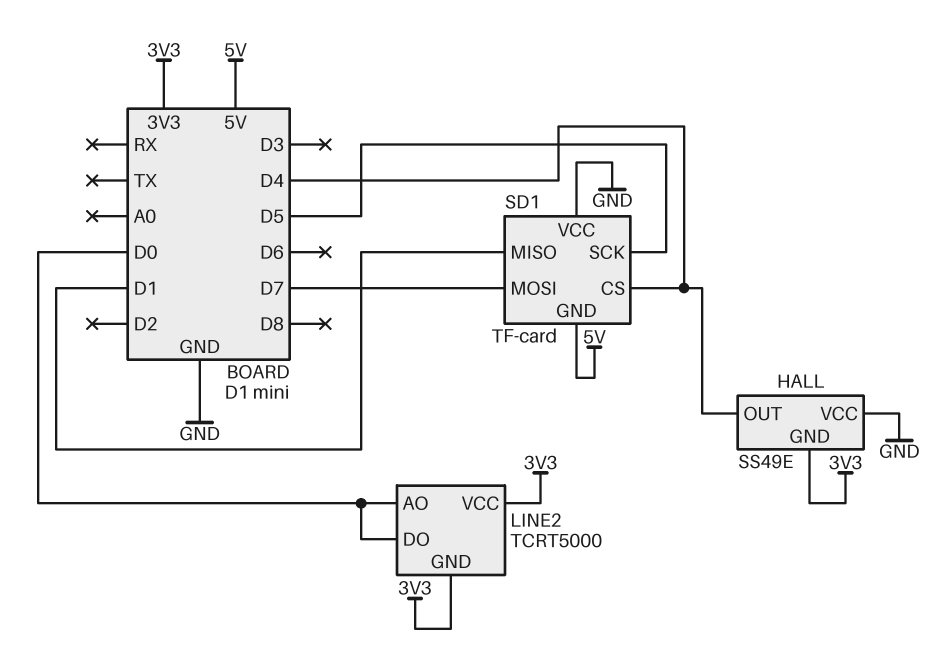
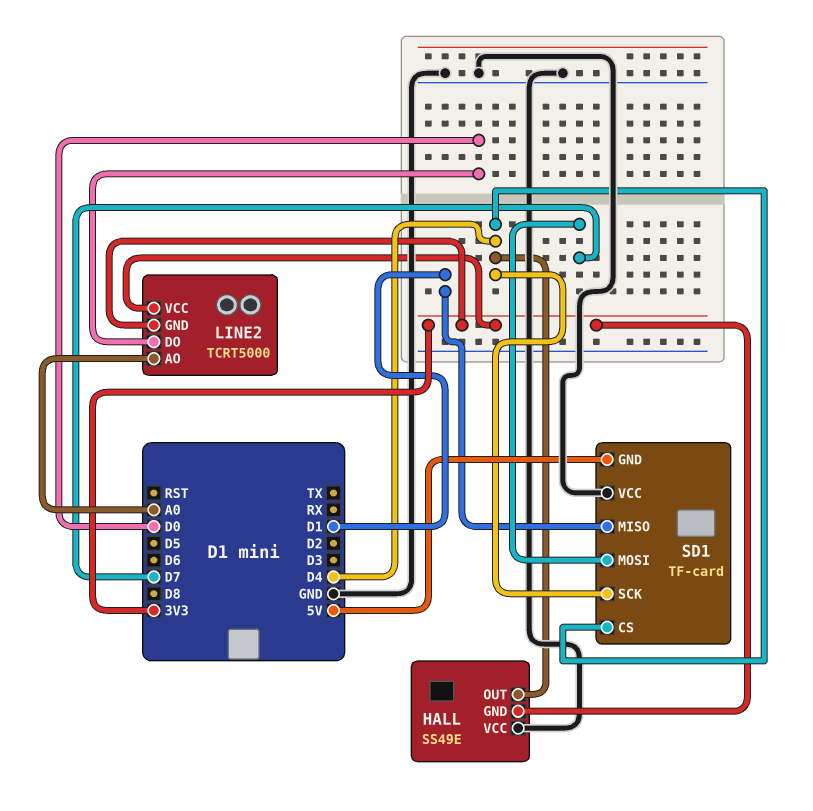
LINE2 pin AO: D0 -> A0
SD1 pin SCK: D5 -> D4

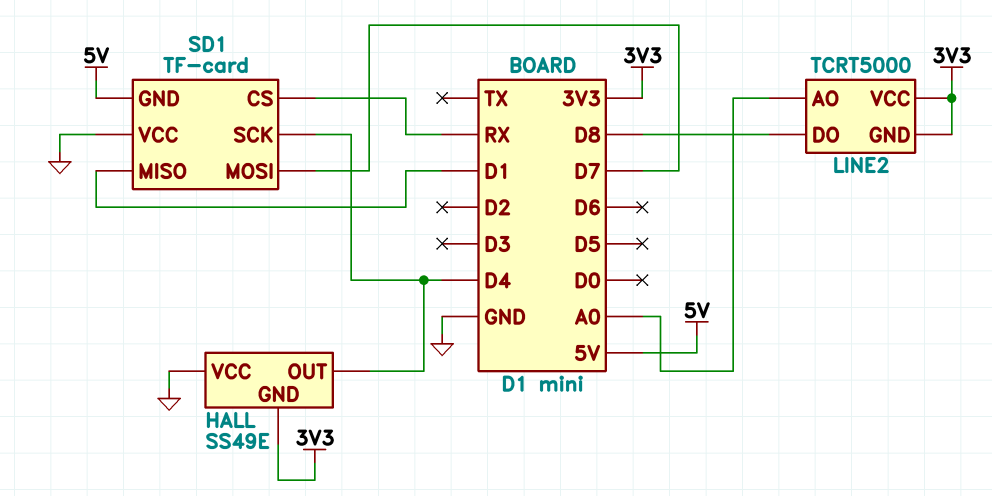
LINE2 pin DO: D0 -> D8
SD1 pin CS: D4 -> RX

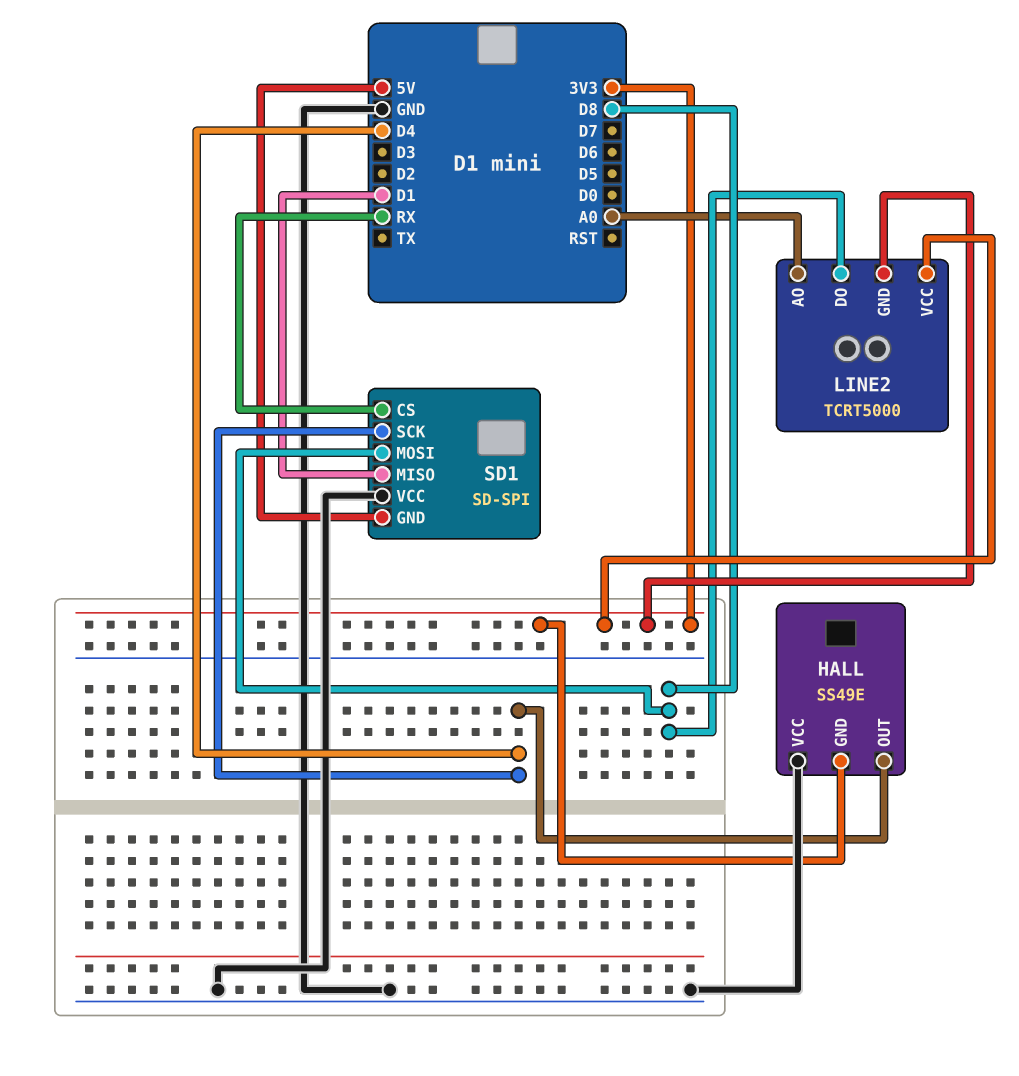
SD1: TF-card -> SD-SPI
SD1 pin MOSI: D7 -> D8

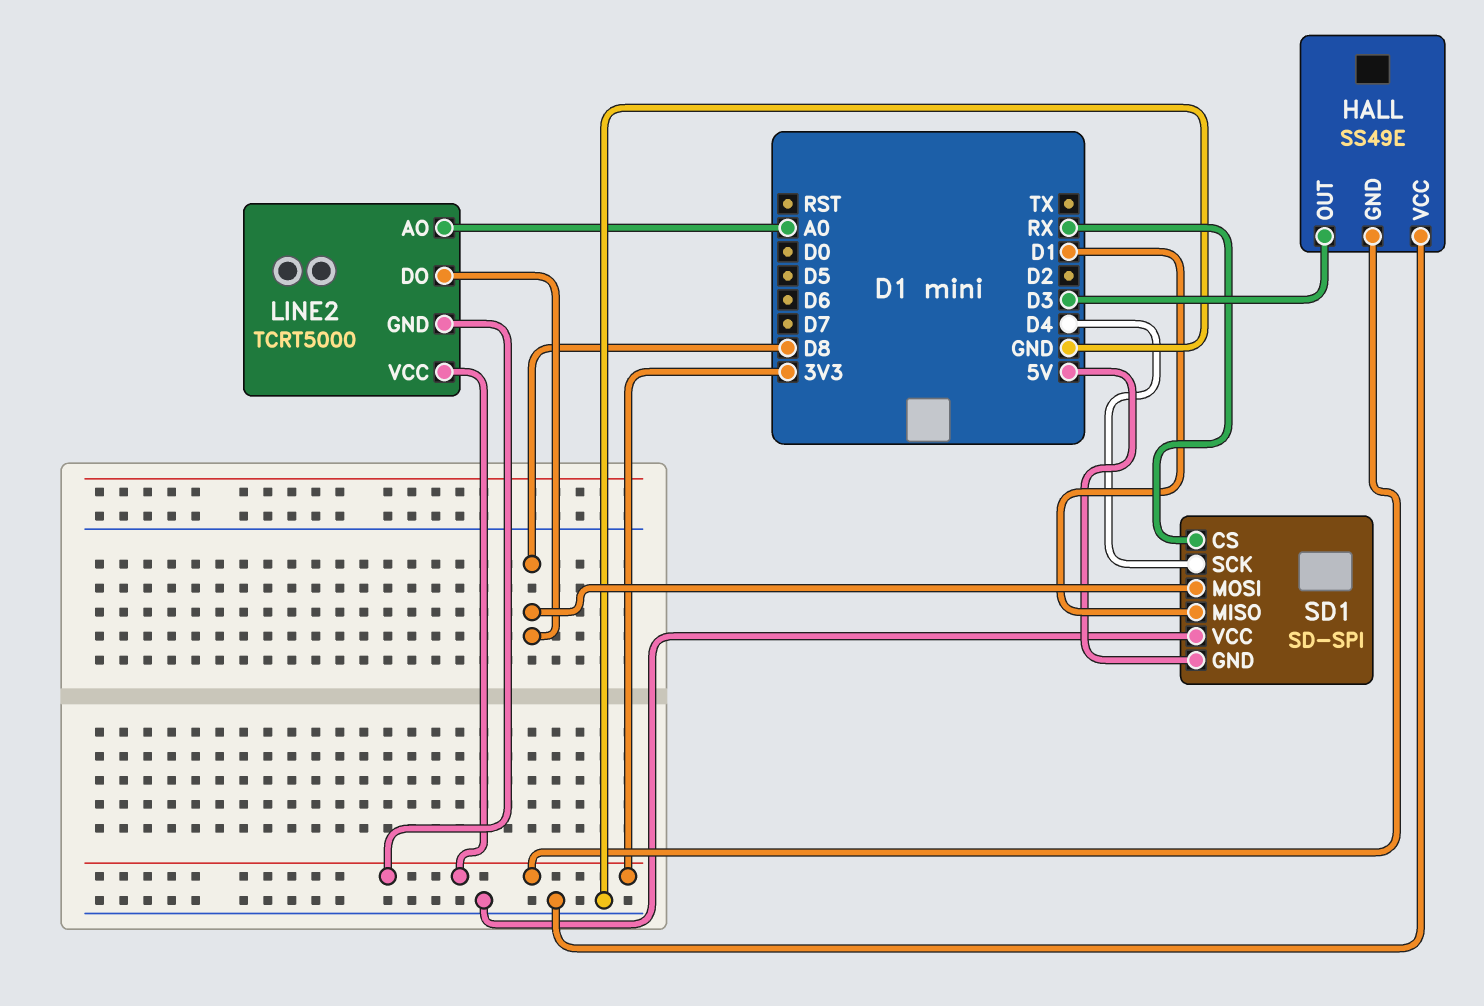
HALL pin OUT: D4 -> D3

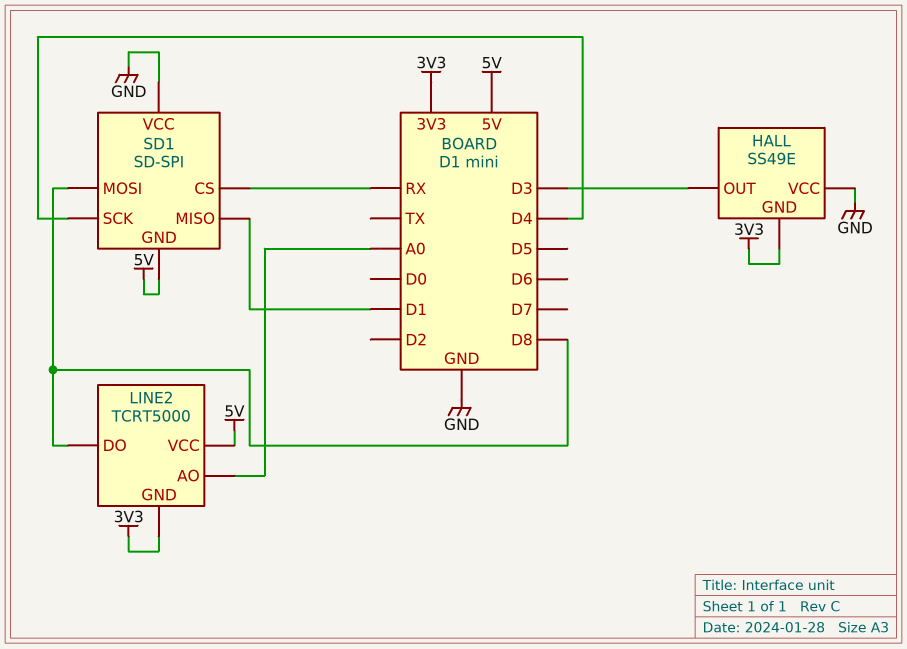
LINE2 pin VCC: 3V3 -> 5V

